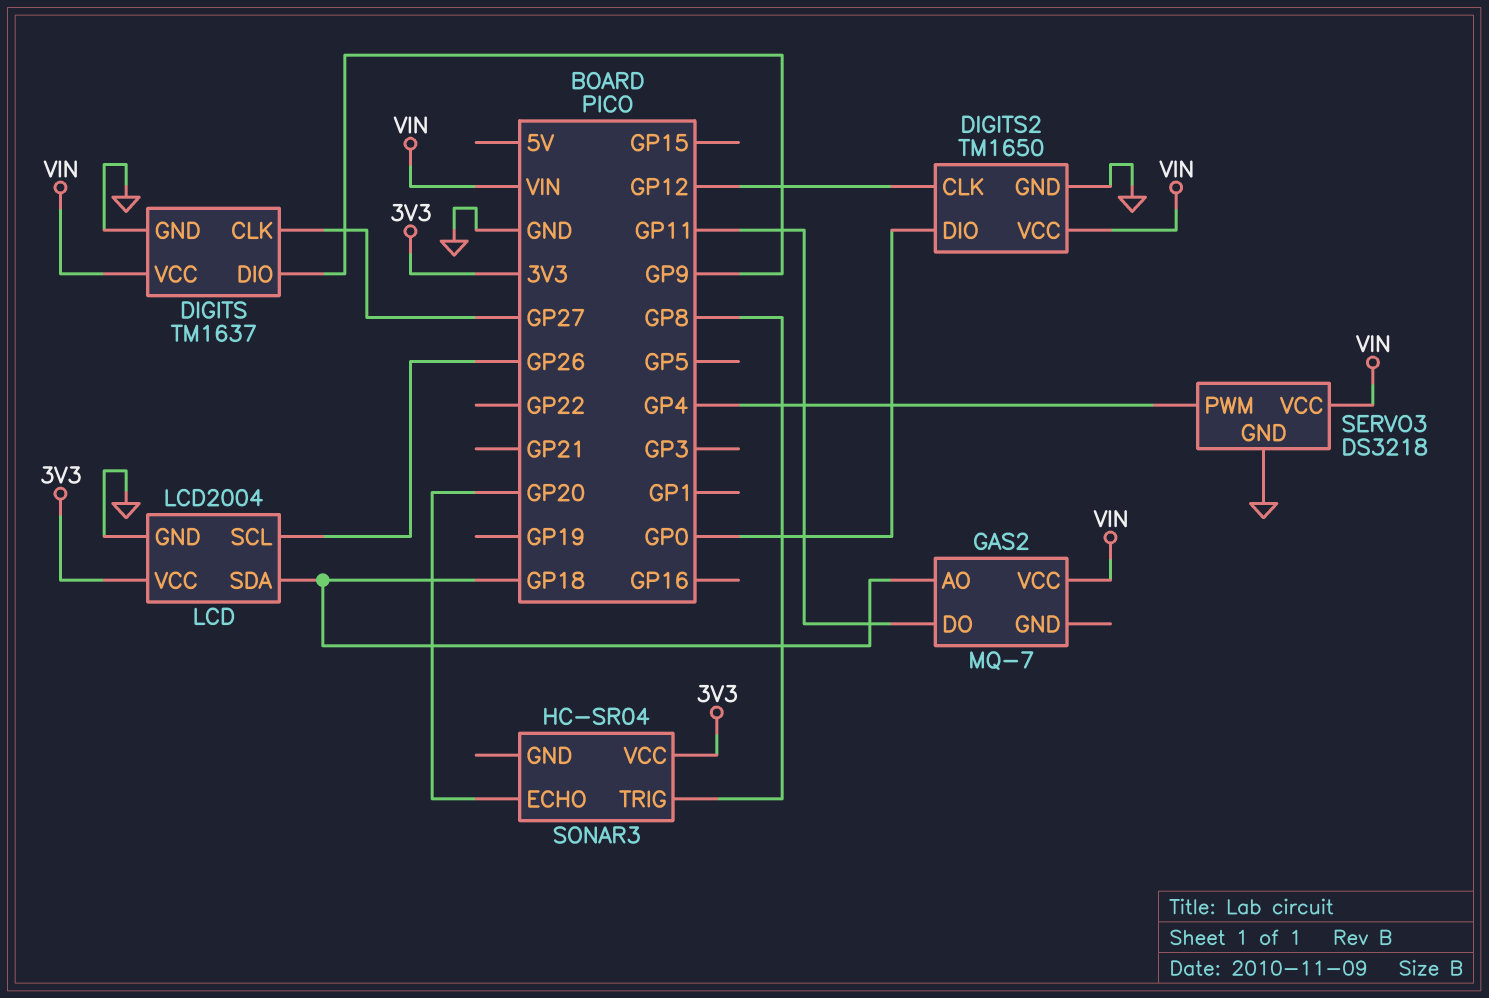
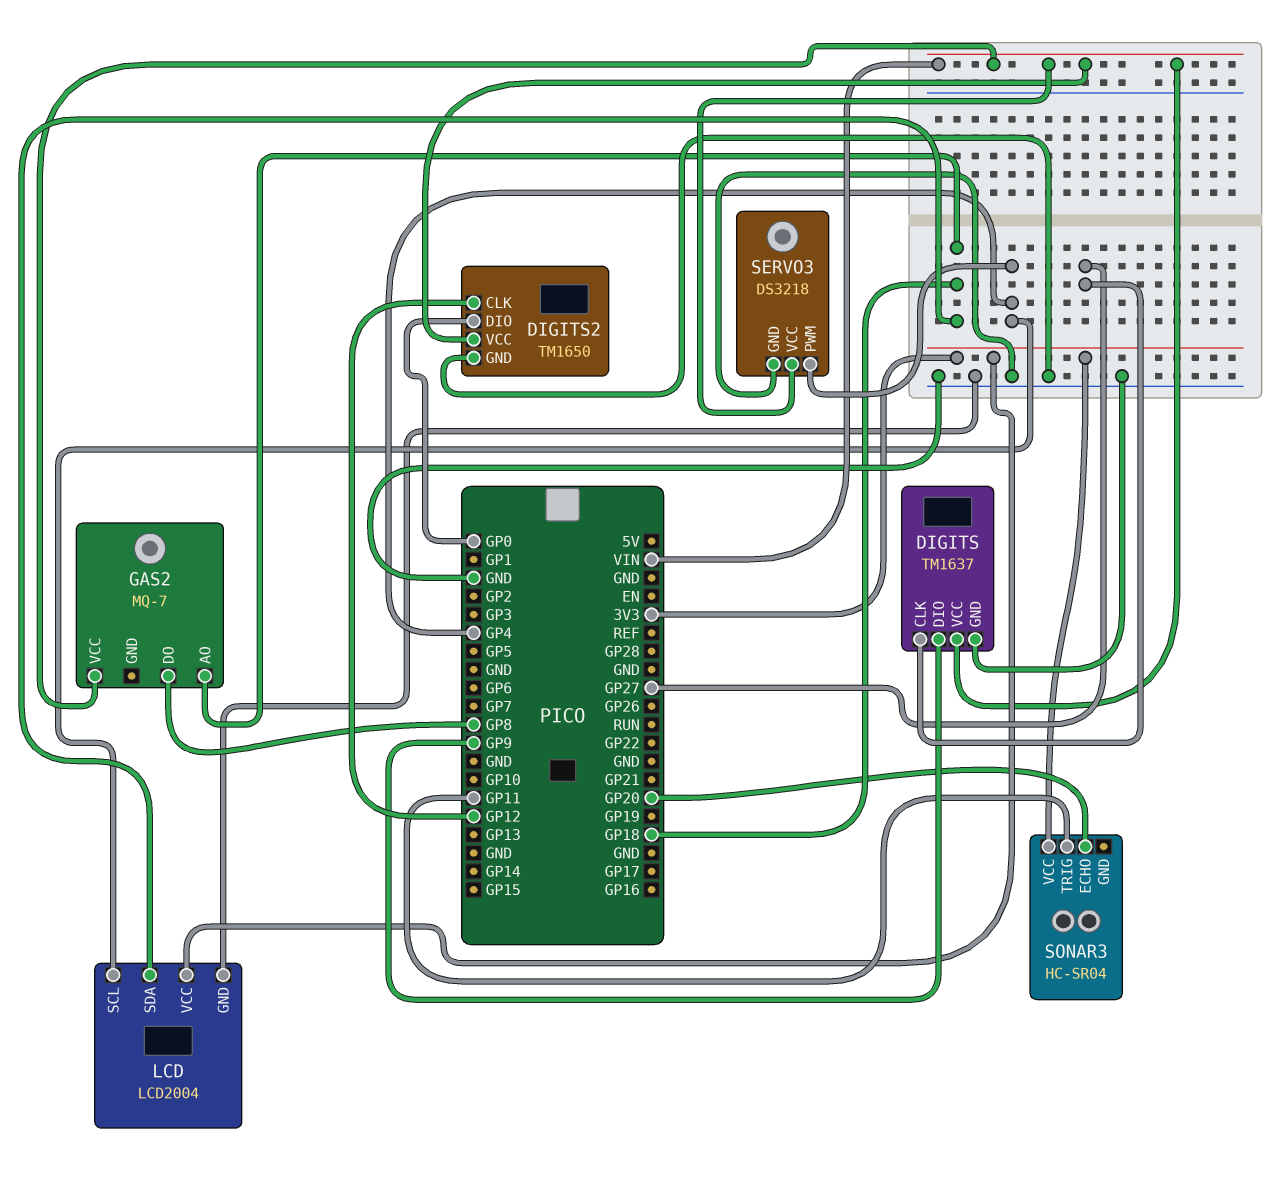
GAS2 pin DO: GP11 -> GP8
LCD pin SCL: GP26 -> GP4
SONAR3 pin TRIG: GP8 -> GP11

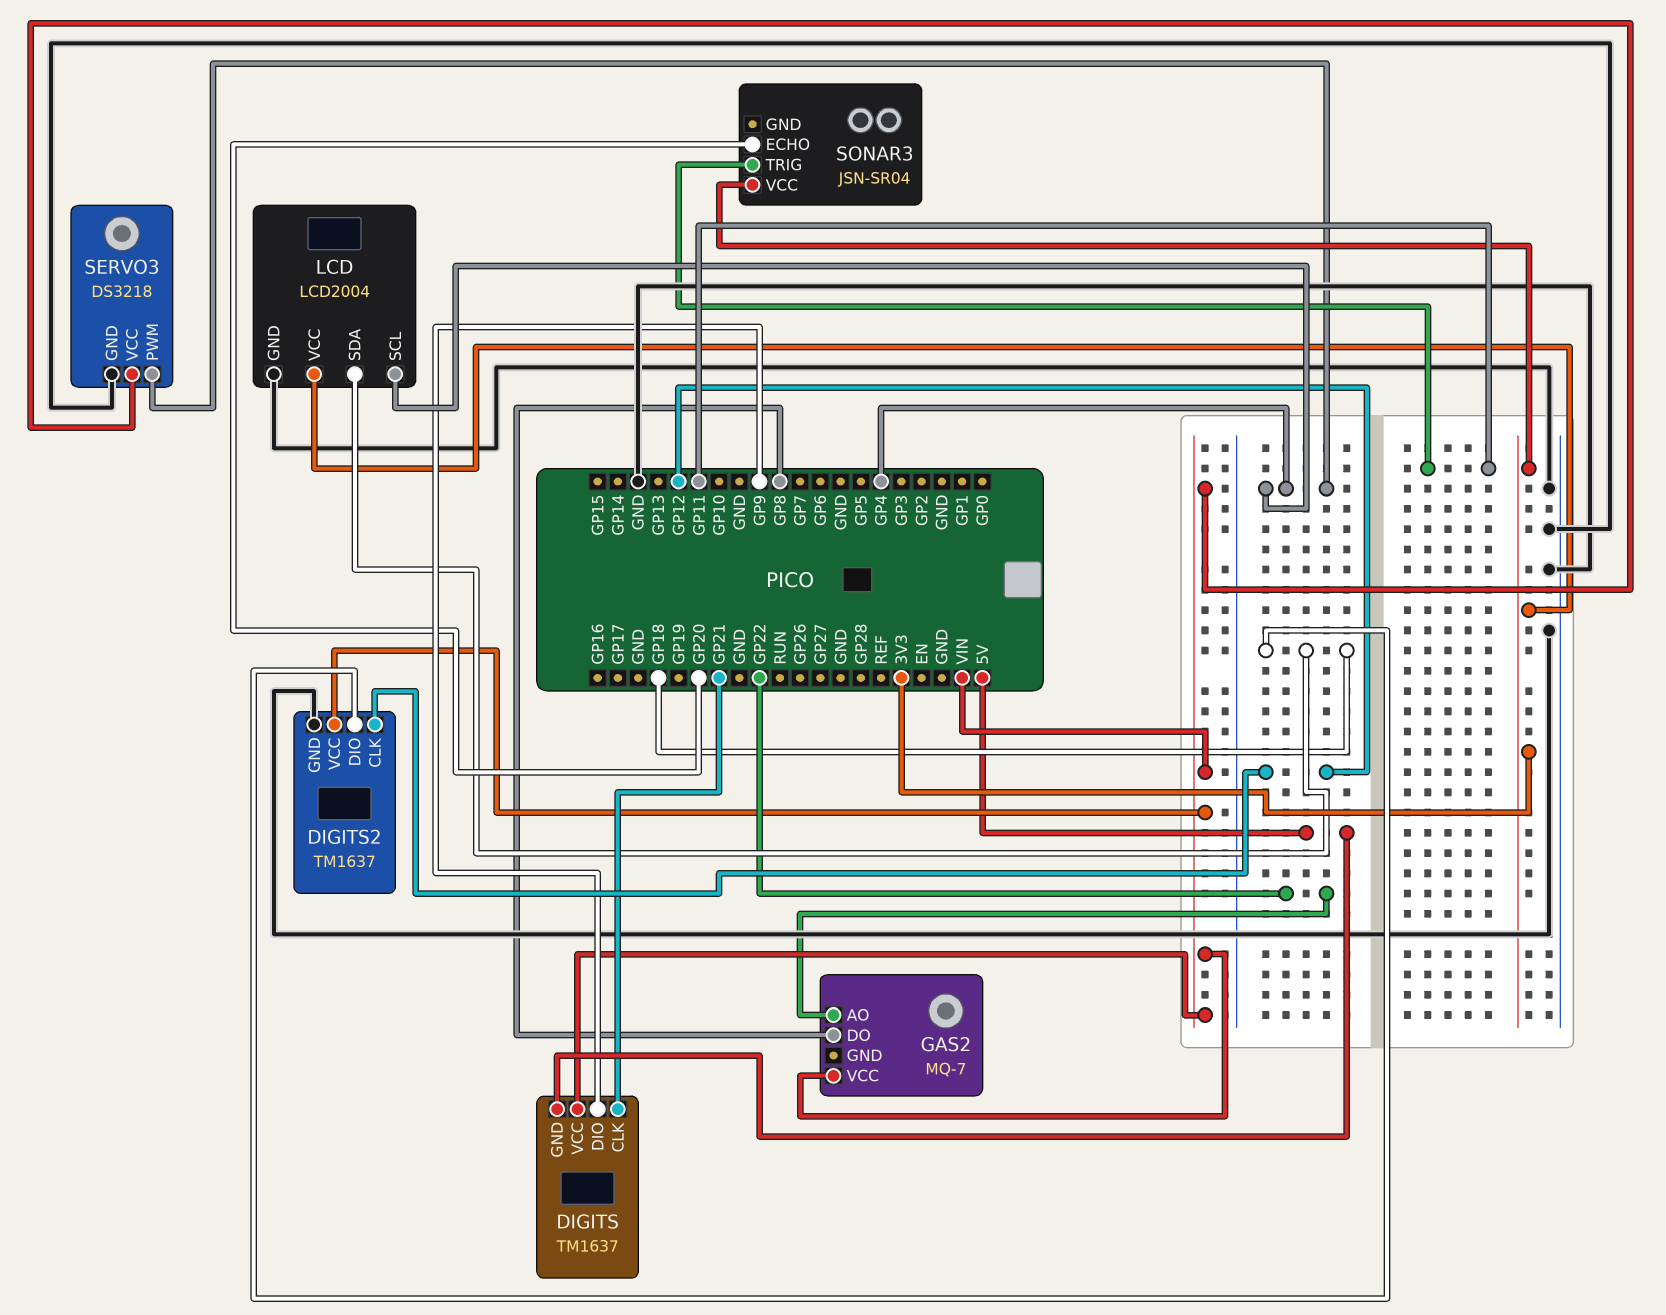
DIGITS pin CLK: GP27 -> GP21
DIGITS pin GND: GND -> 5V
DIGITS2: TM1650 -> TM1637
DIGITS2 pin DIO: GP0 -> GP18
GAS2 pin AO: GP18 -> GP22
SONAR3: HC-SR04 -> JSN-SR04

